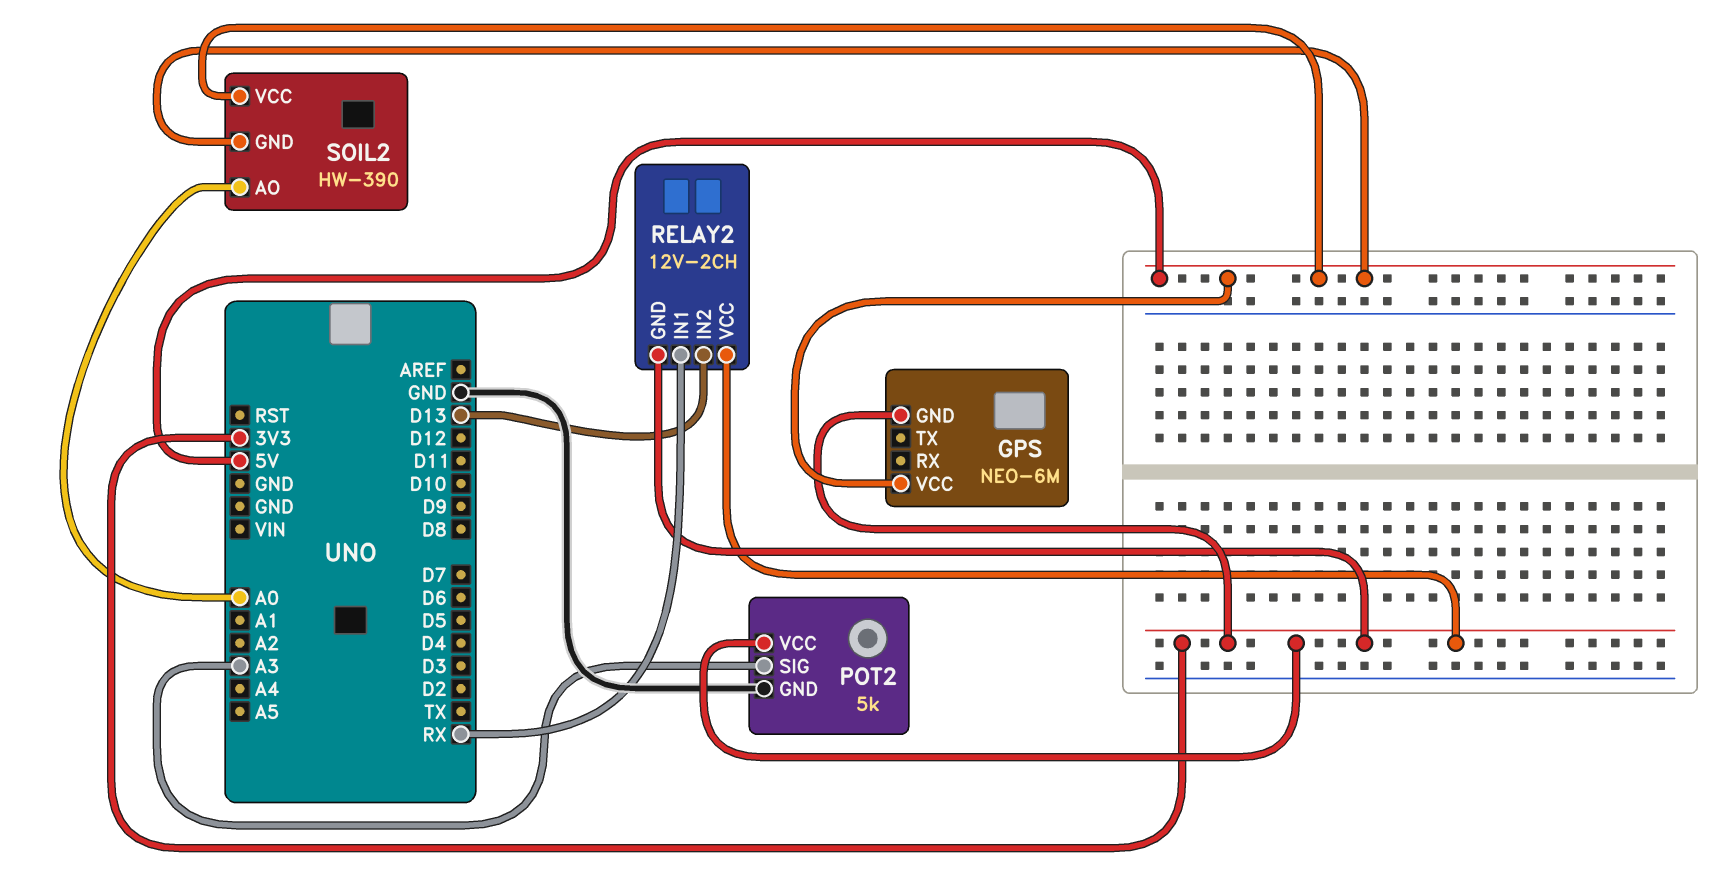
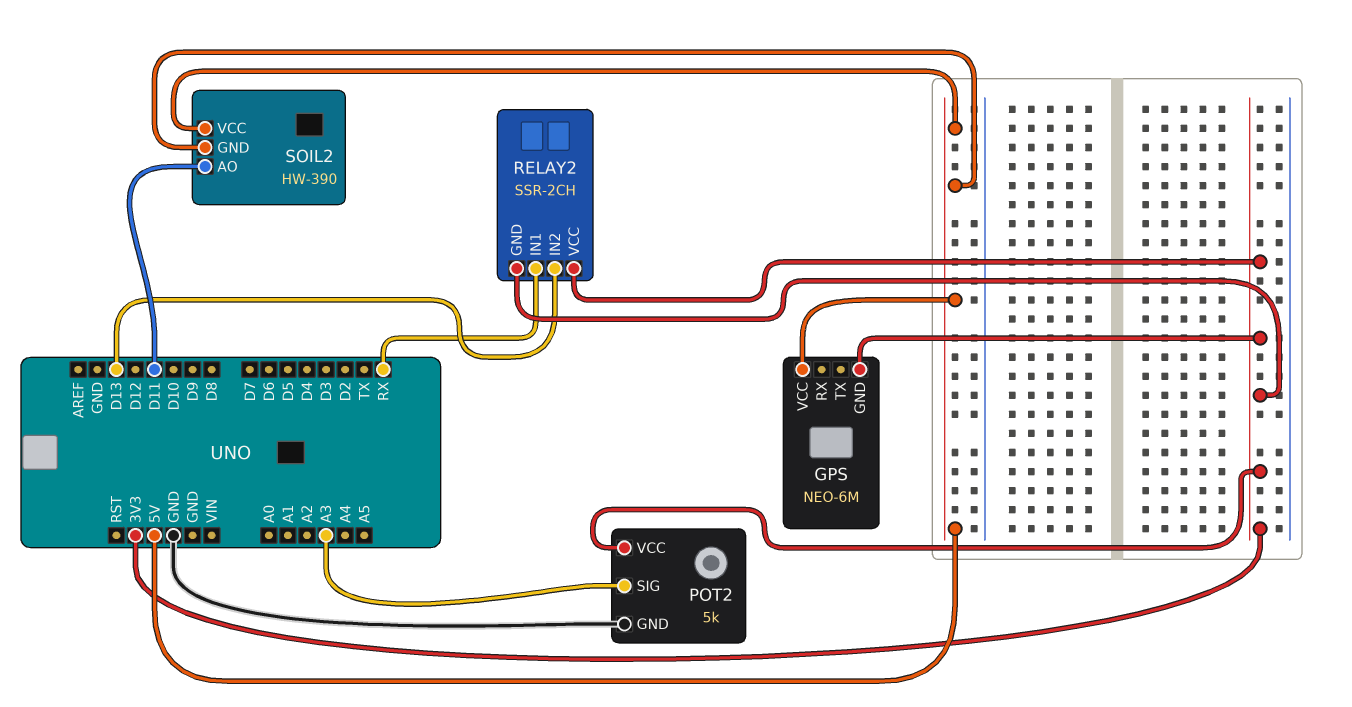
RELAY2: 12V-2CH -> SSR-2CH
SOIL2 pin AO: A0 -> D11

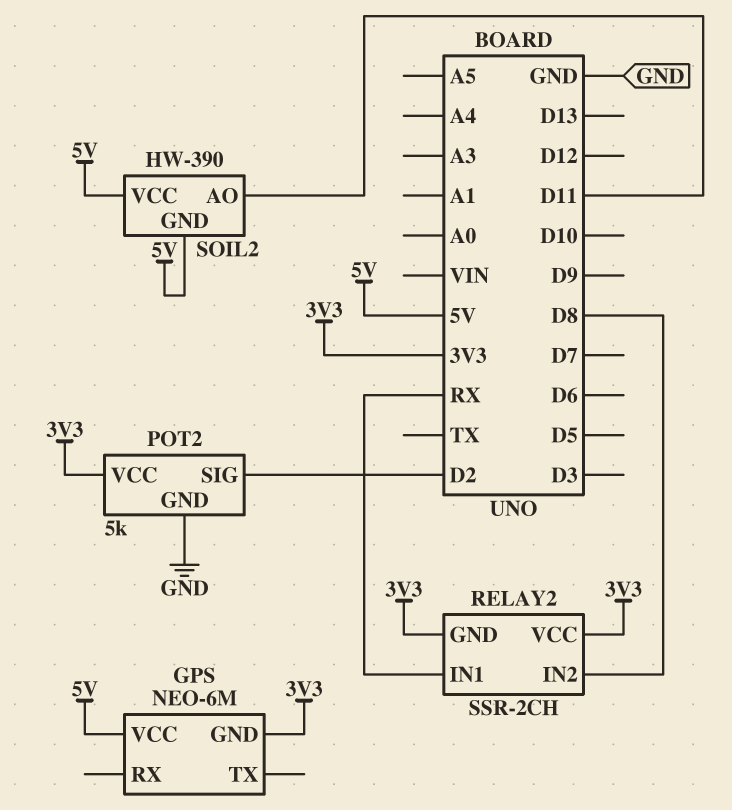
POT2 pin SIG: A3 -> D2
RELAY2 pin IN2: D13 -> D8

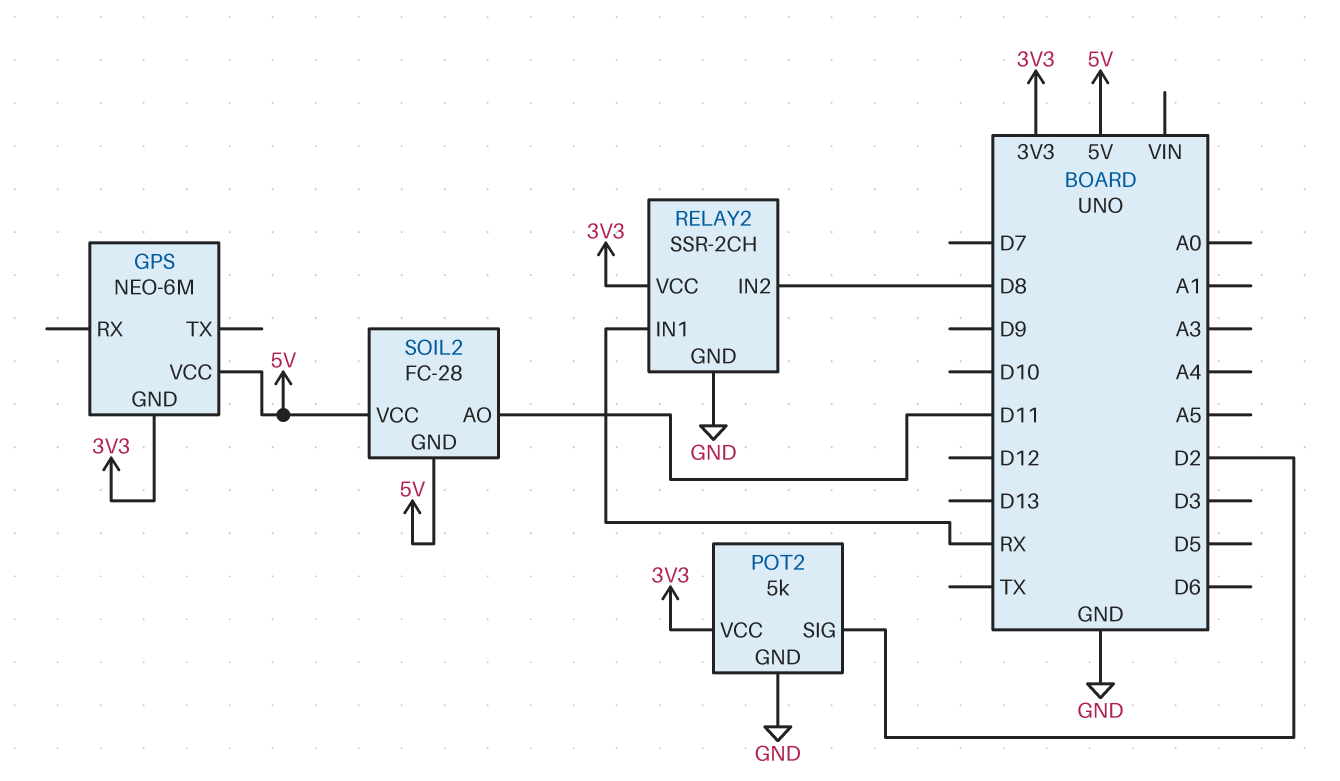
RELAY2 pin GND: 3V3 -> GND
SOIL2: HW-390 -> FC-28

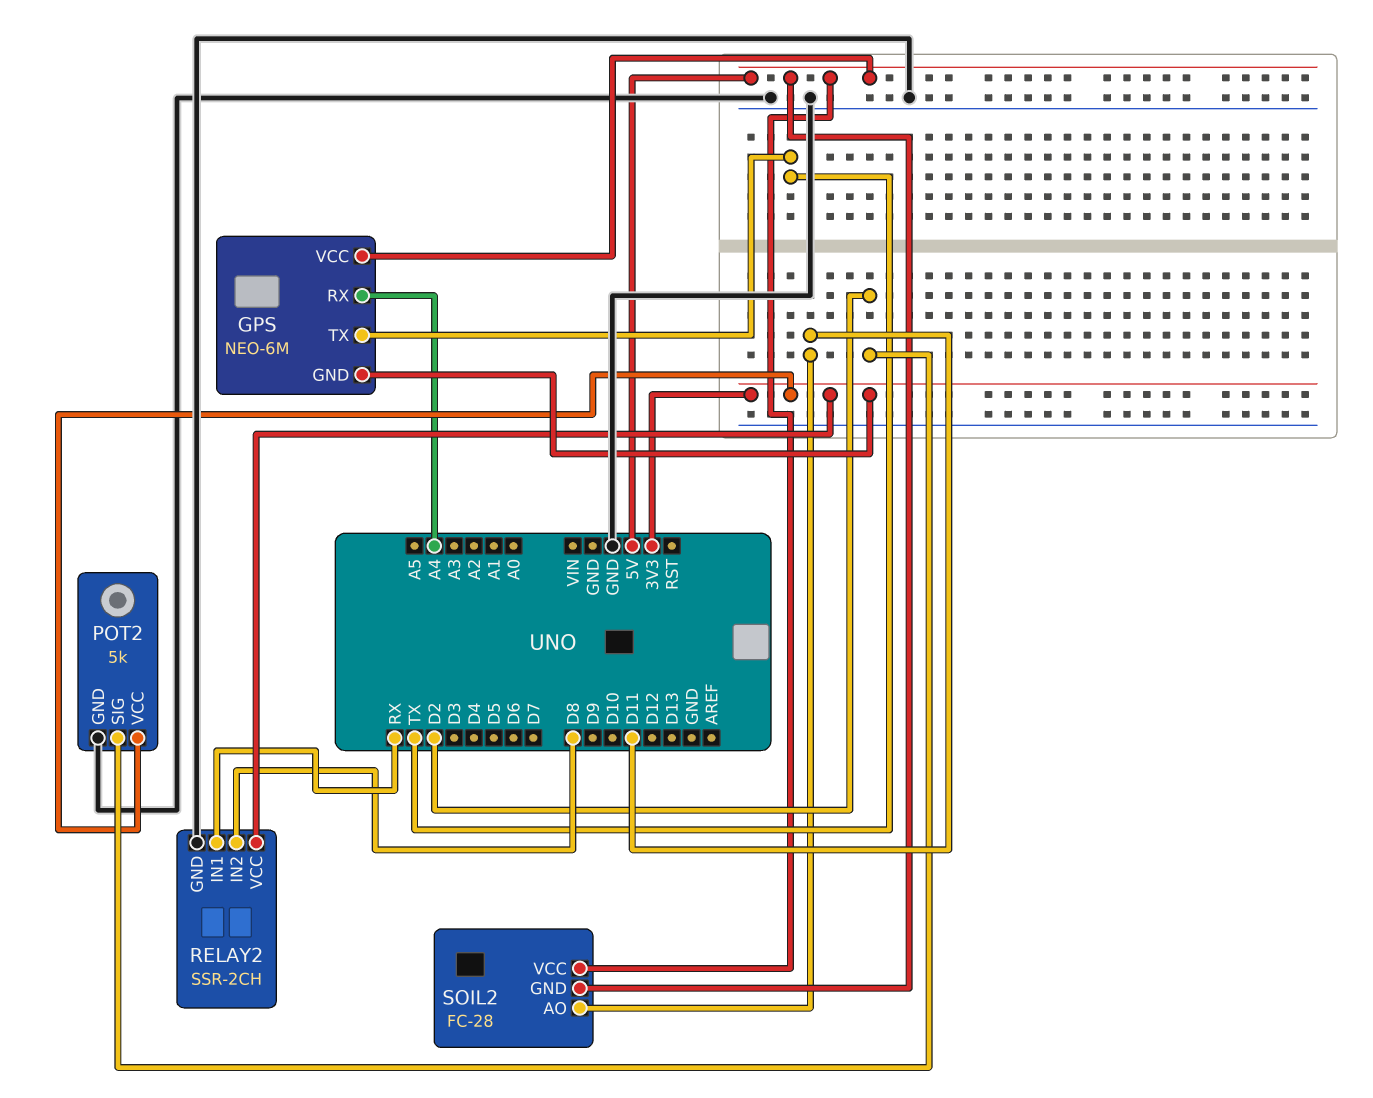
GPS pin RX: none -> A4
GPS pin TX: none -> TX

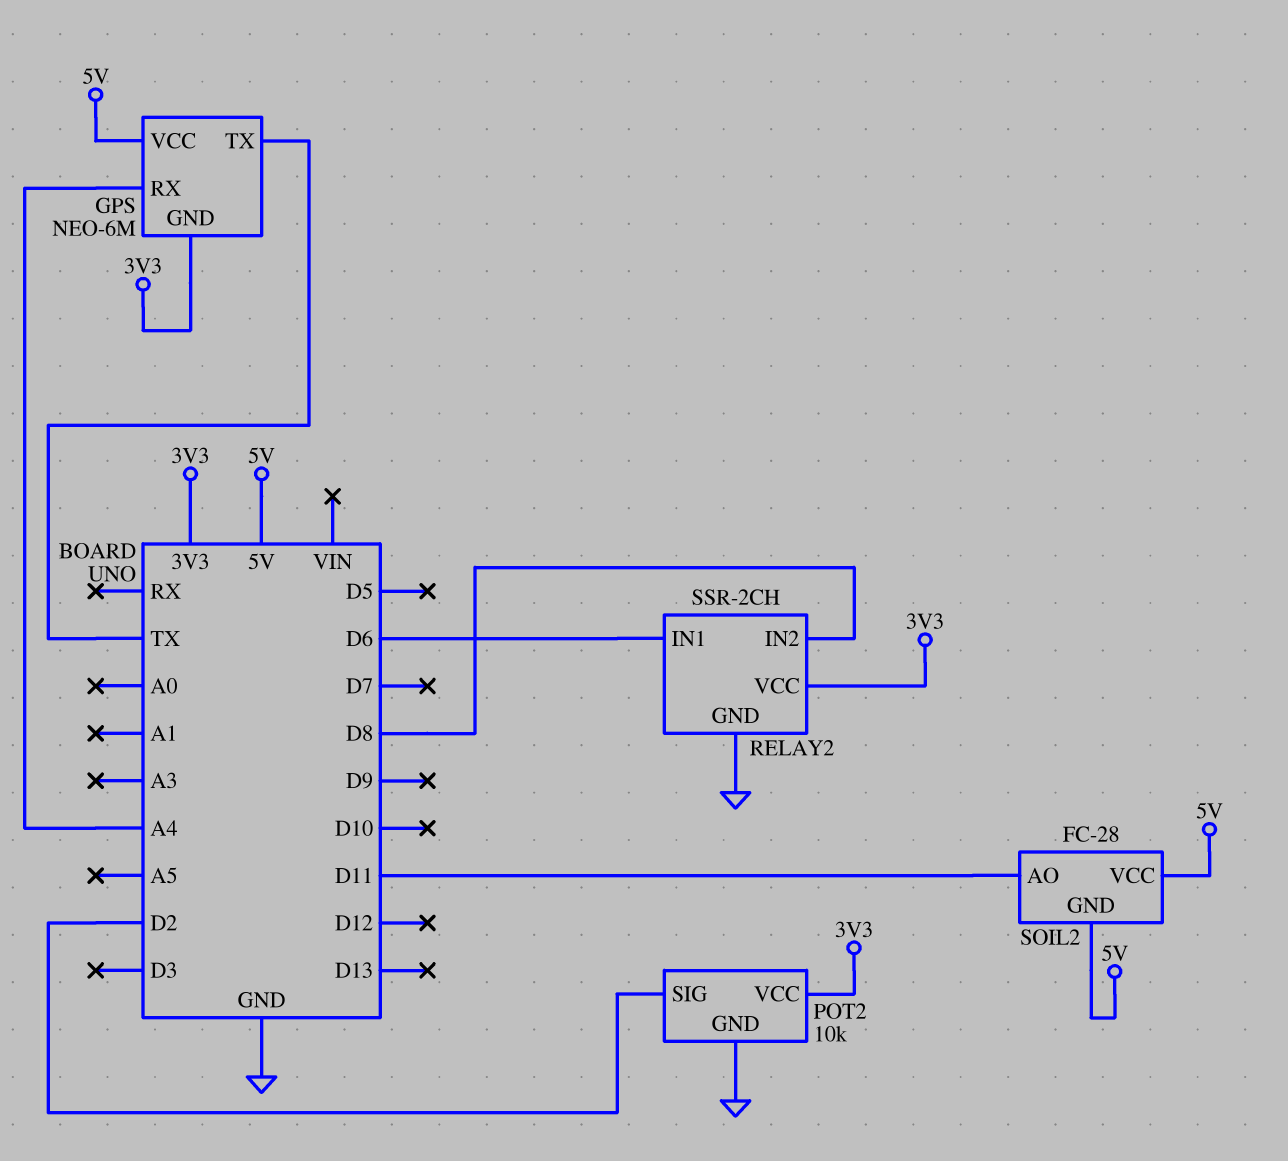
POT2: 5k -> 10k
RELAY2 pin IN1: RX -> D6

